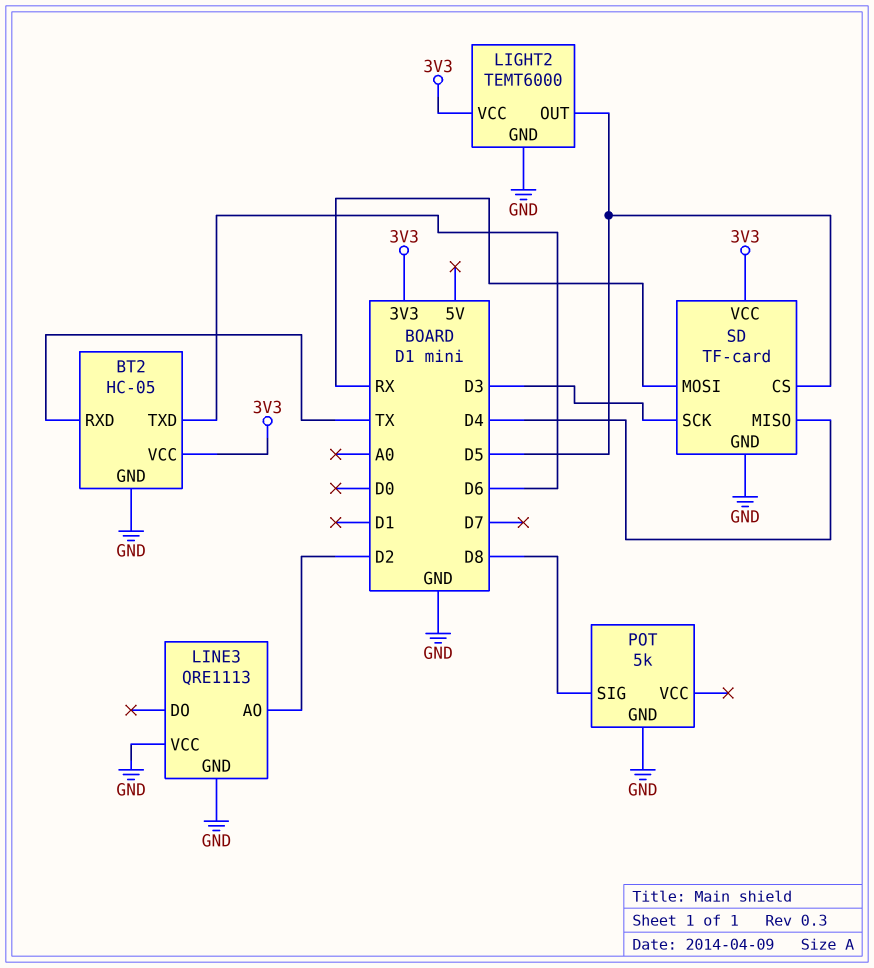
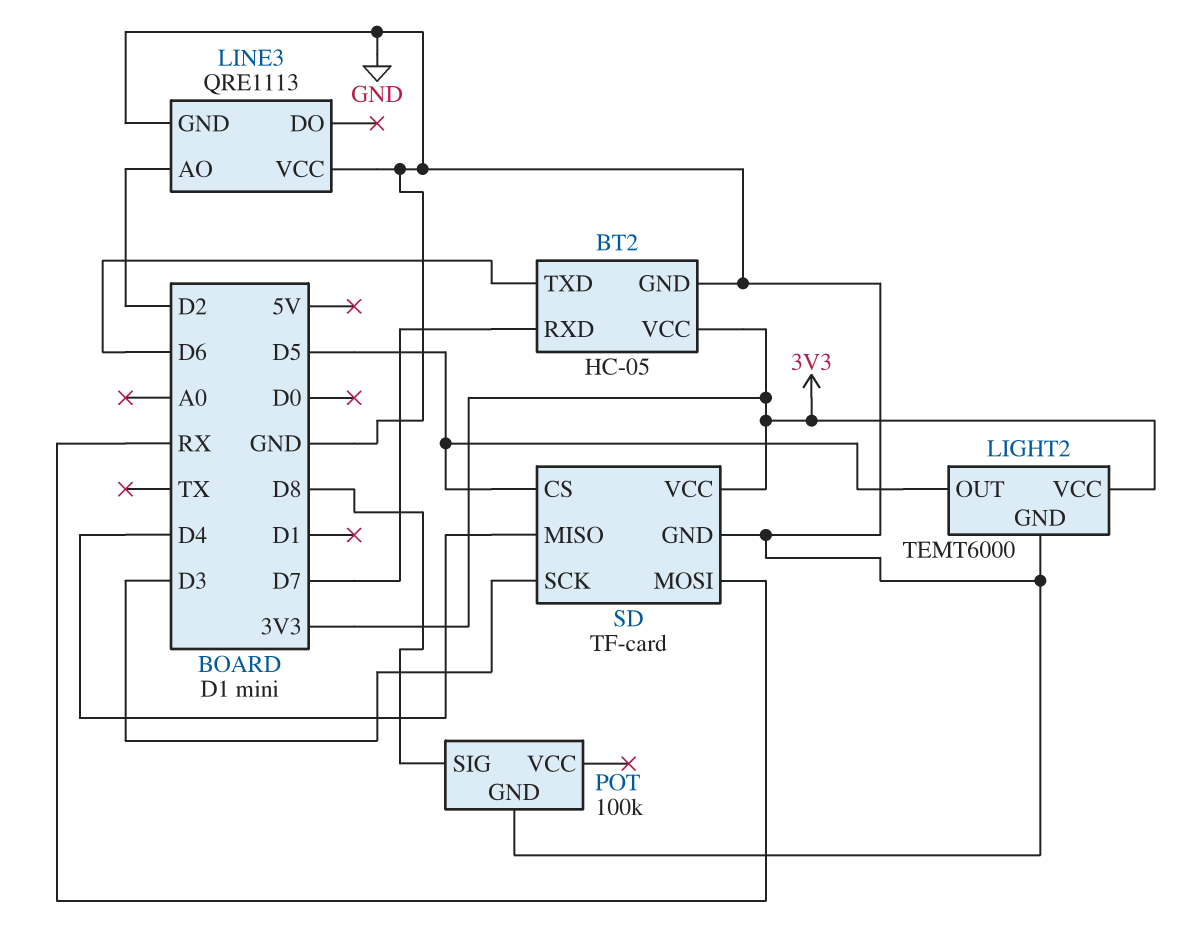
BT2 pin RXD: TX -> D7
POT: 5k -> 100k

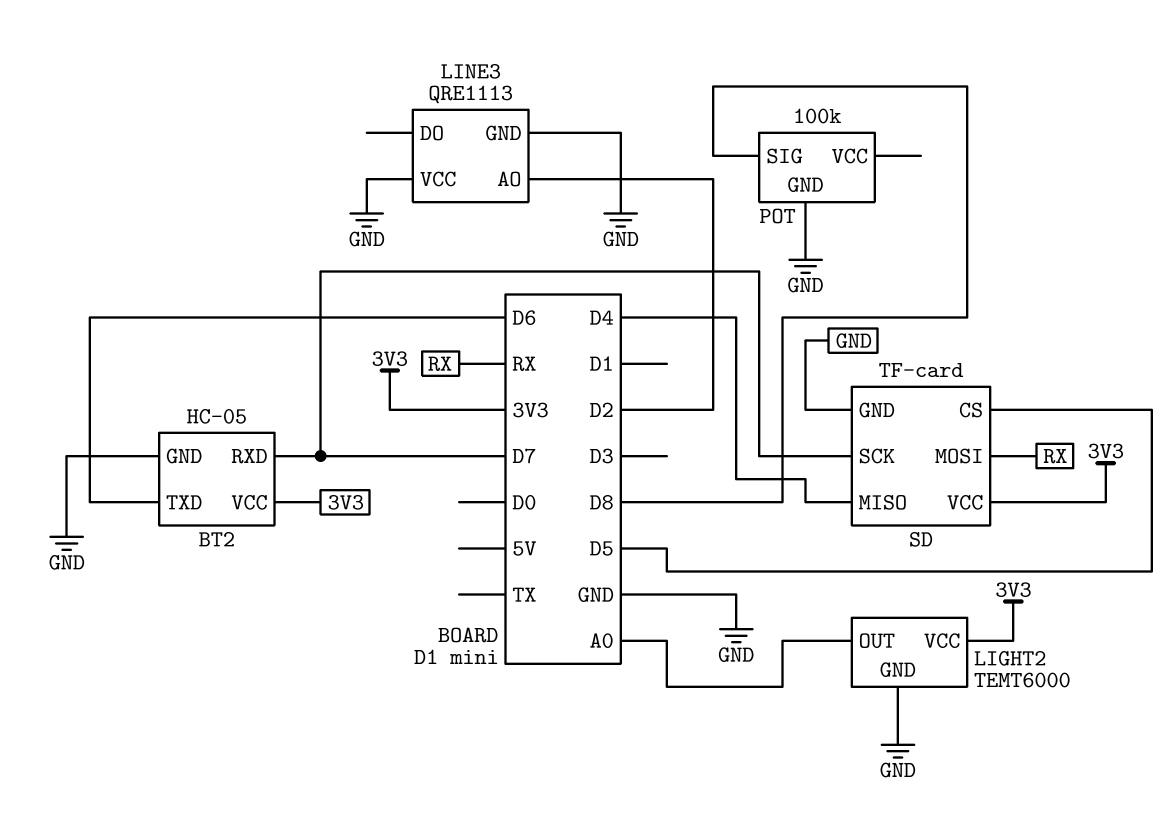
LIGHT2 pin OUT: D5 -> A0
SD pin SCK: D3 -> D7

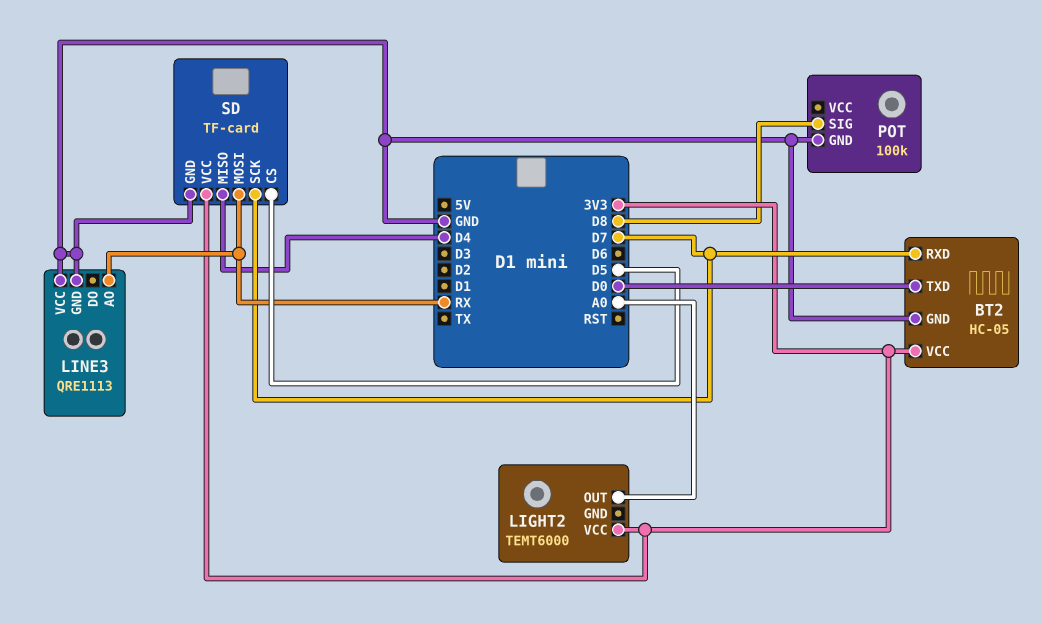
BT2 pin TXD: D6 -> D0
LIGHT2 pin GND: GND -> none
LINE3 pin AO: D2 -> RX

